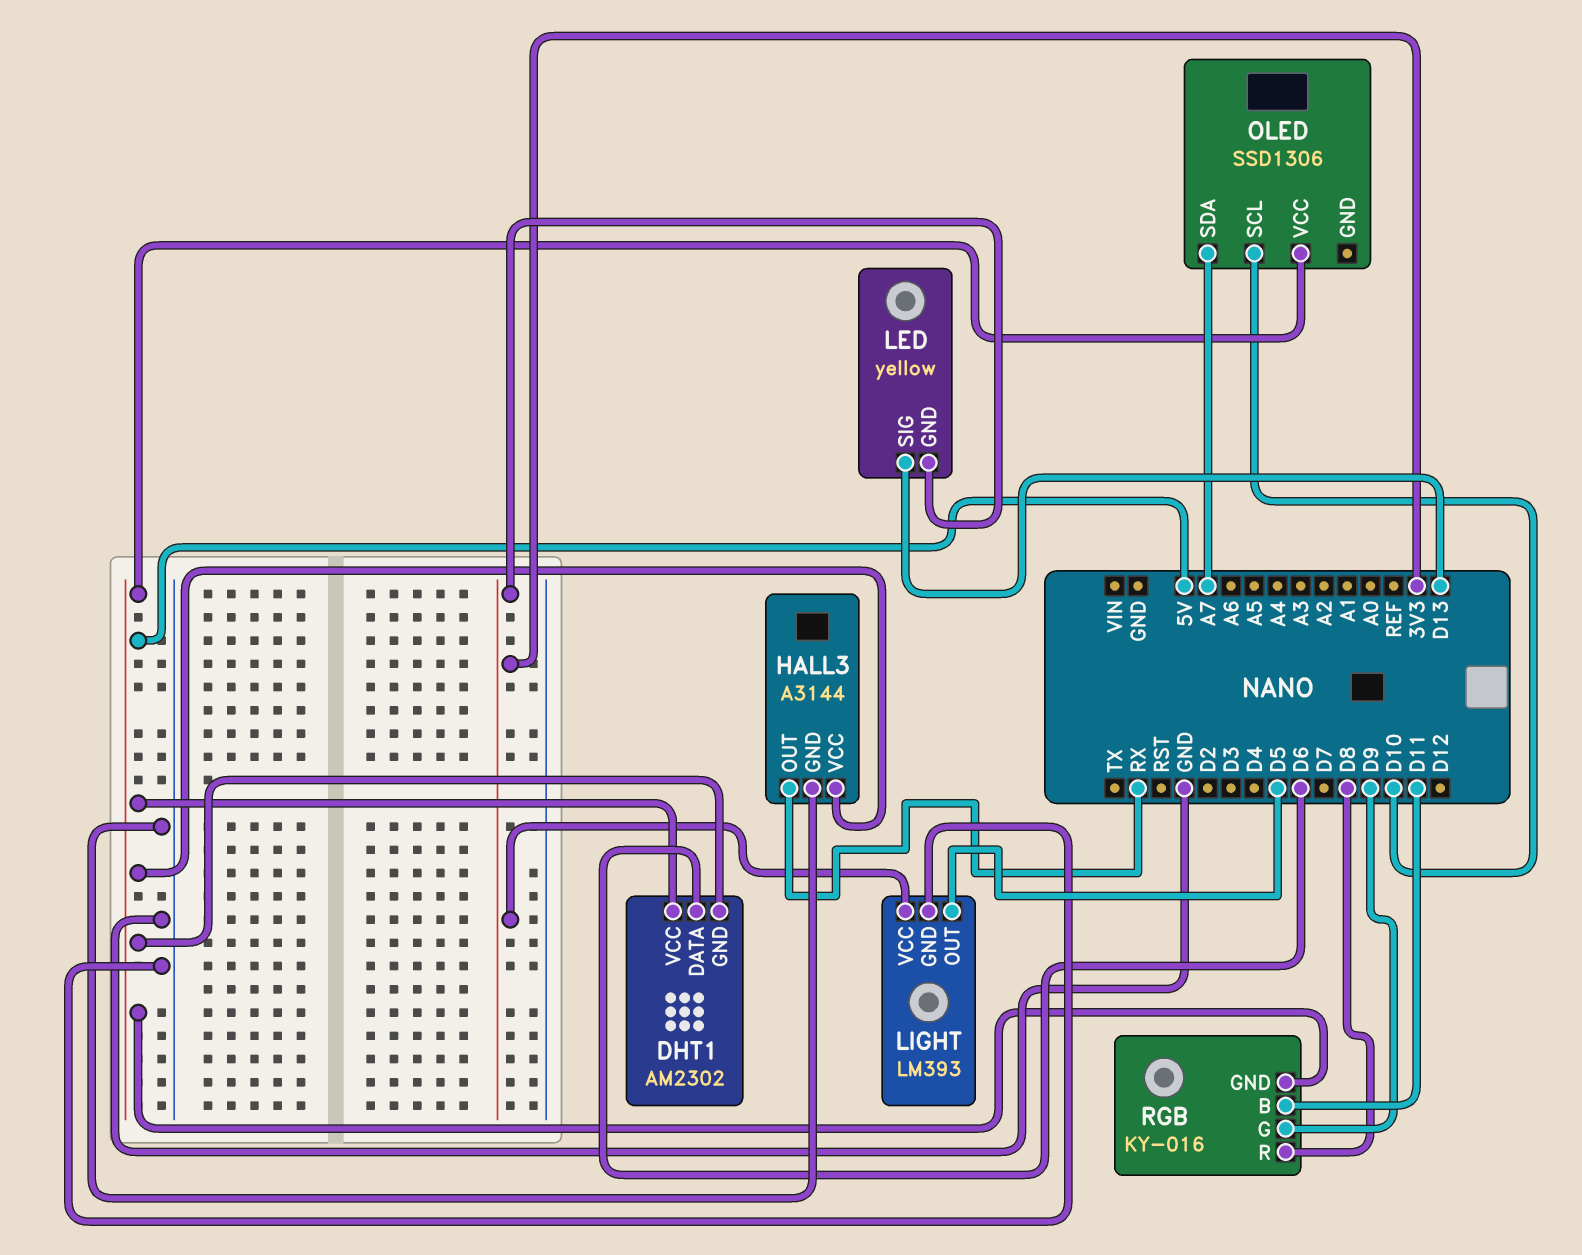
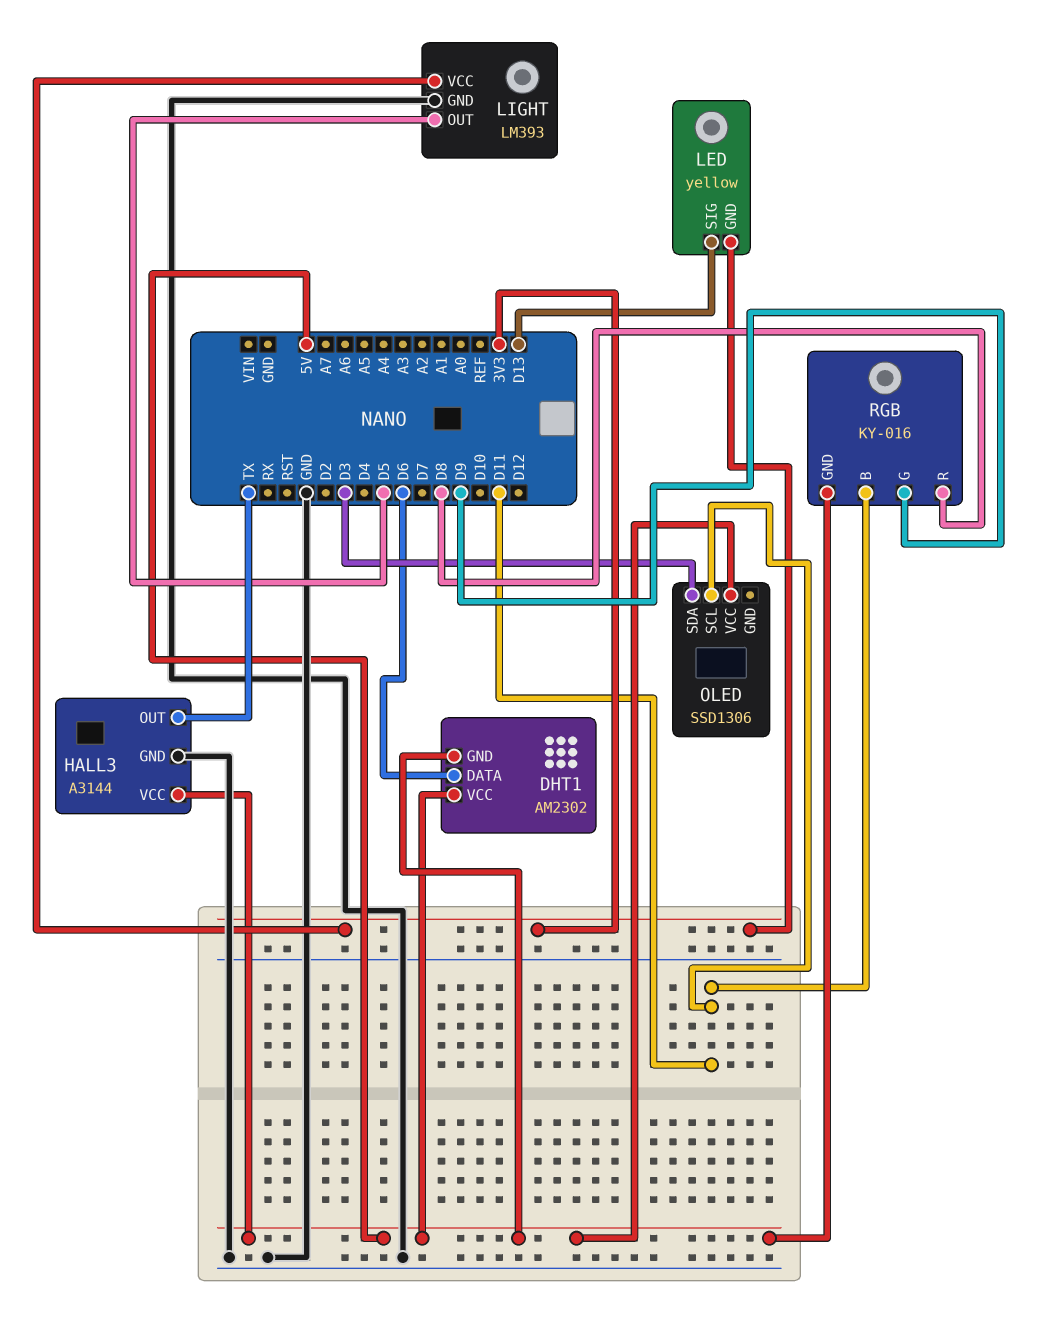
HALL3 pin OUT: RX -> TX
OLED pin SCL: D10 -> D11
OLED pin SDA: A7 -> D3

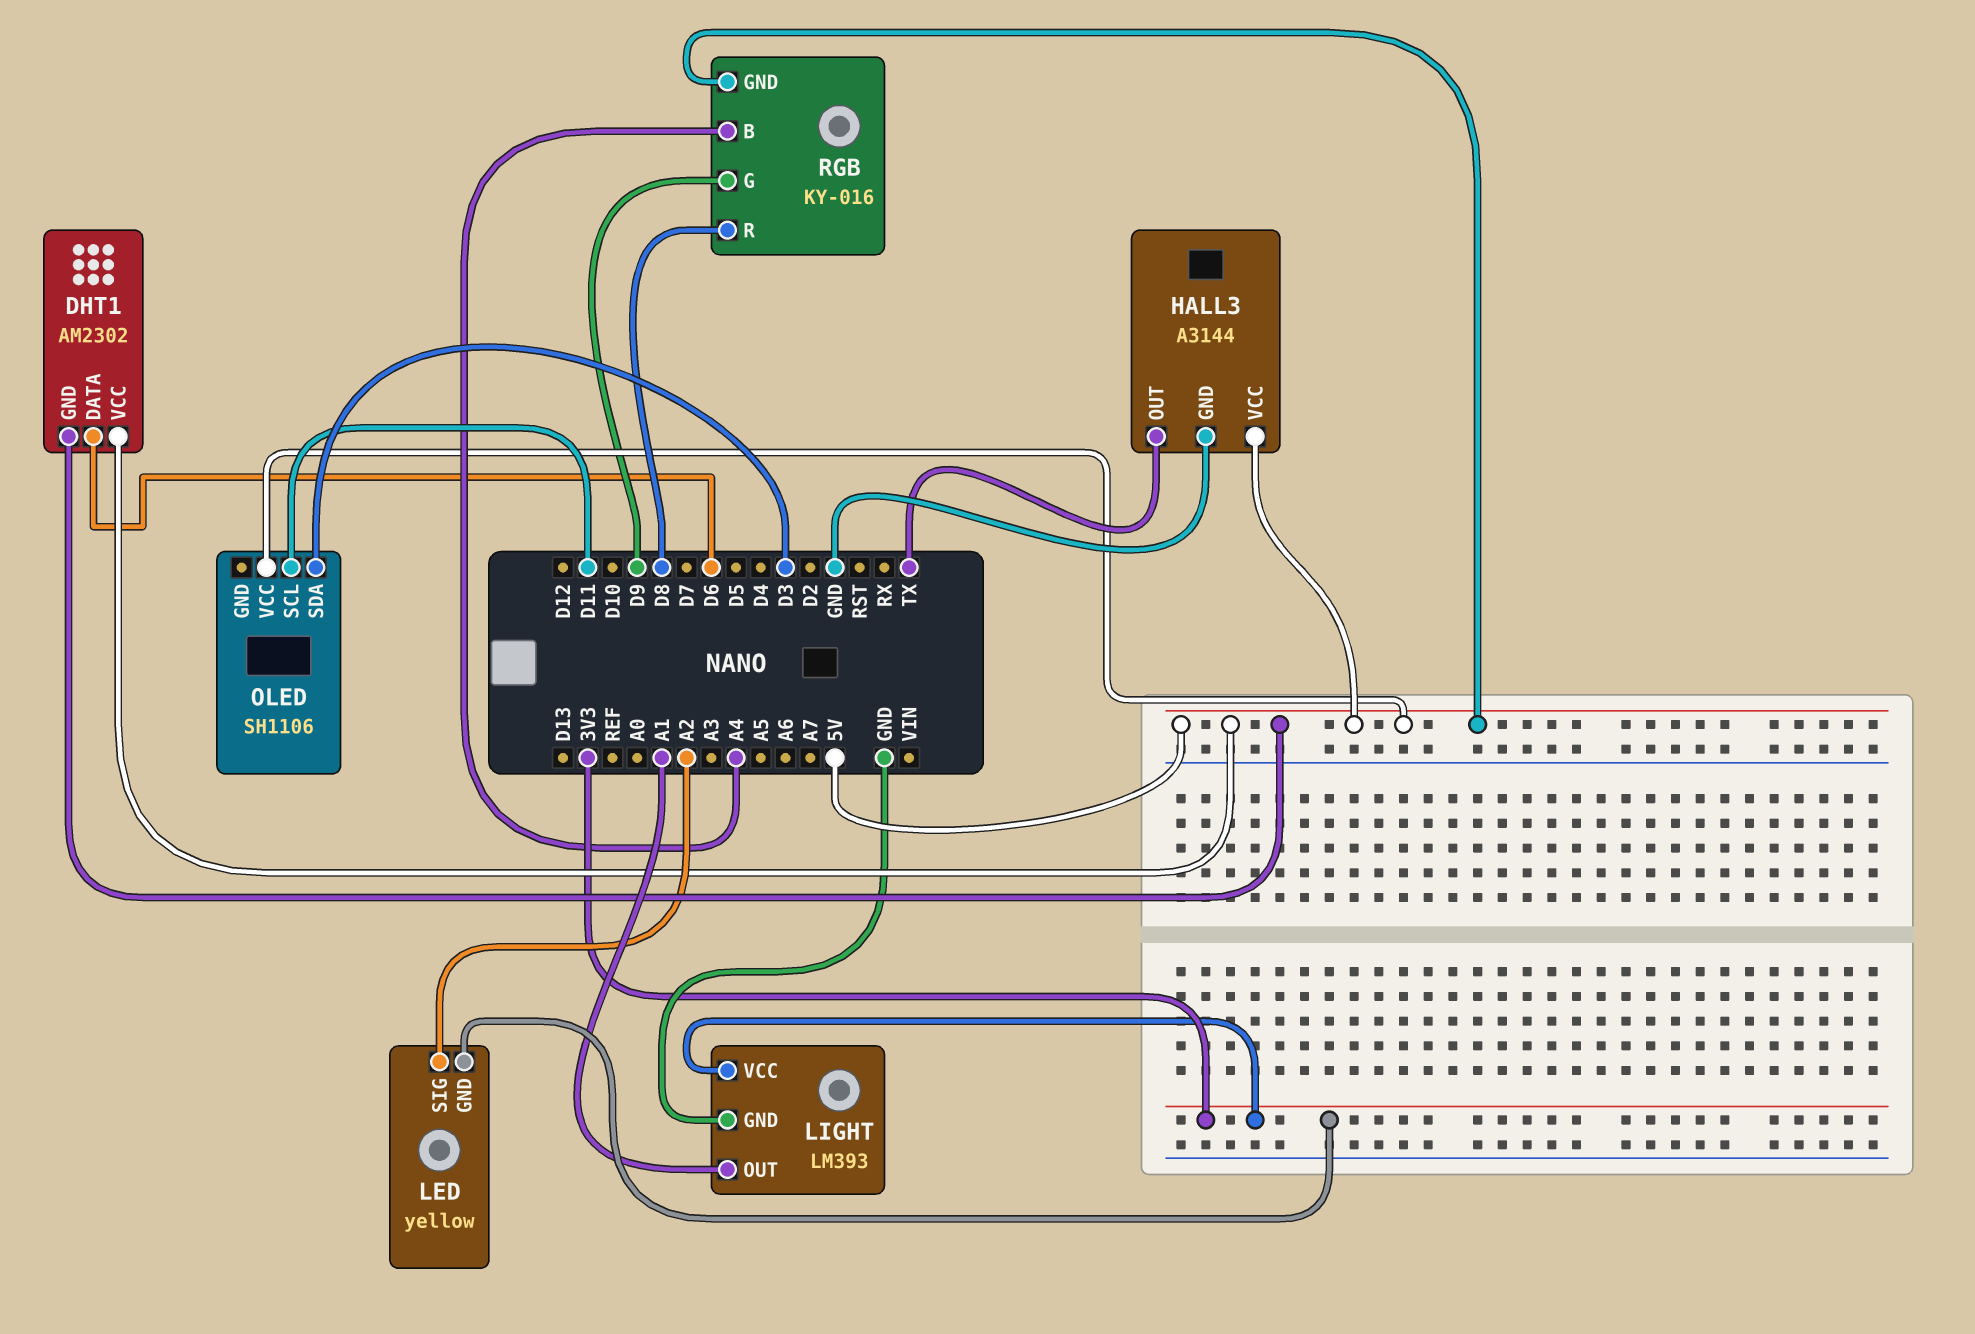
LED pin SIG: D13 -> A2
LIGHT pin OUT: D5 -> A1
OLED: SSD1306 -> SH1106
RGB pin B: D11 -> A4

